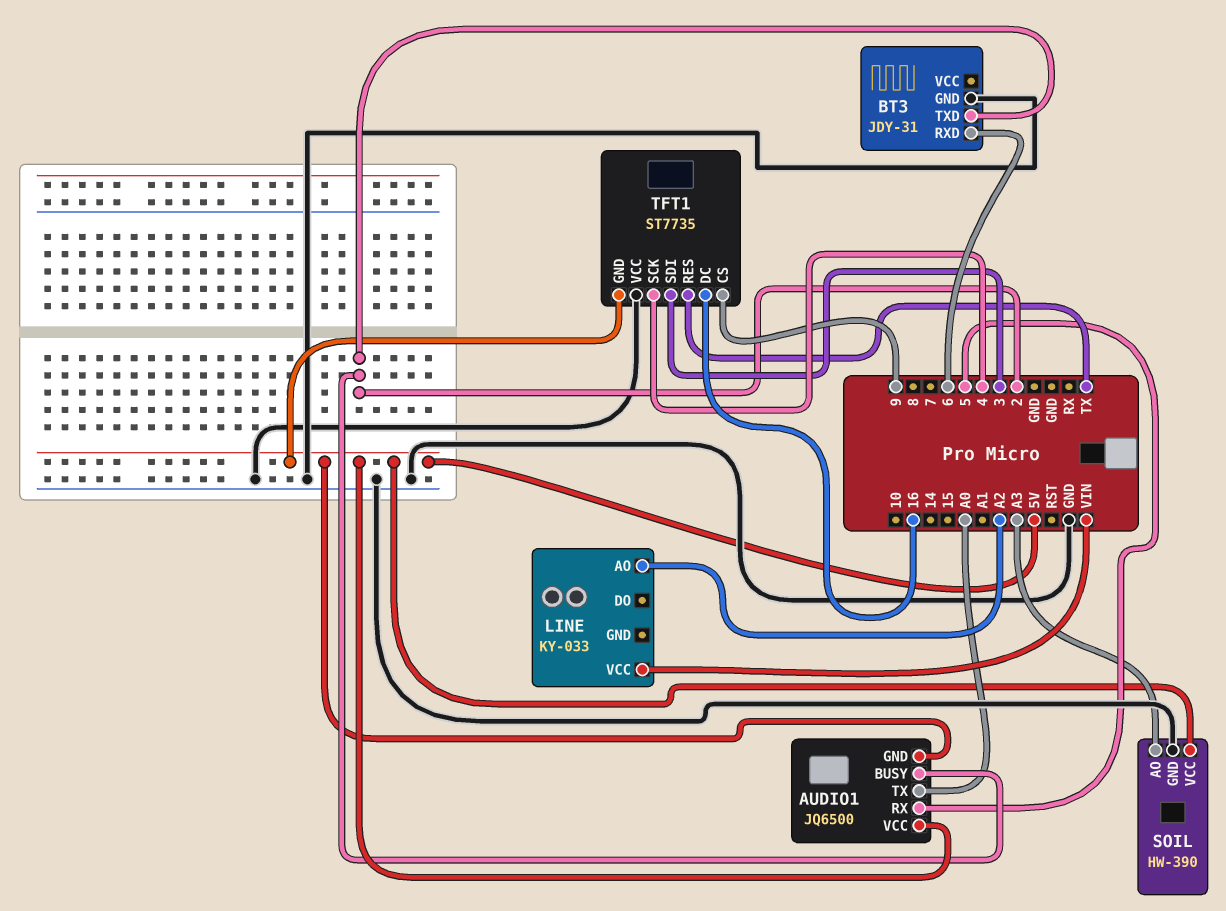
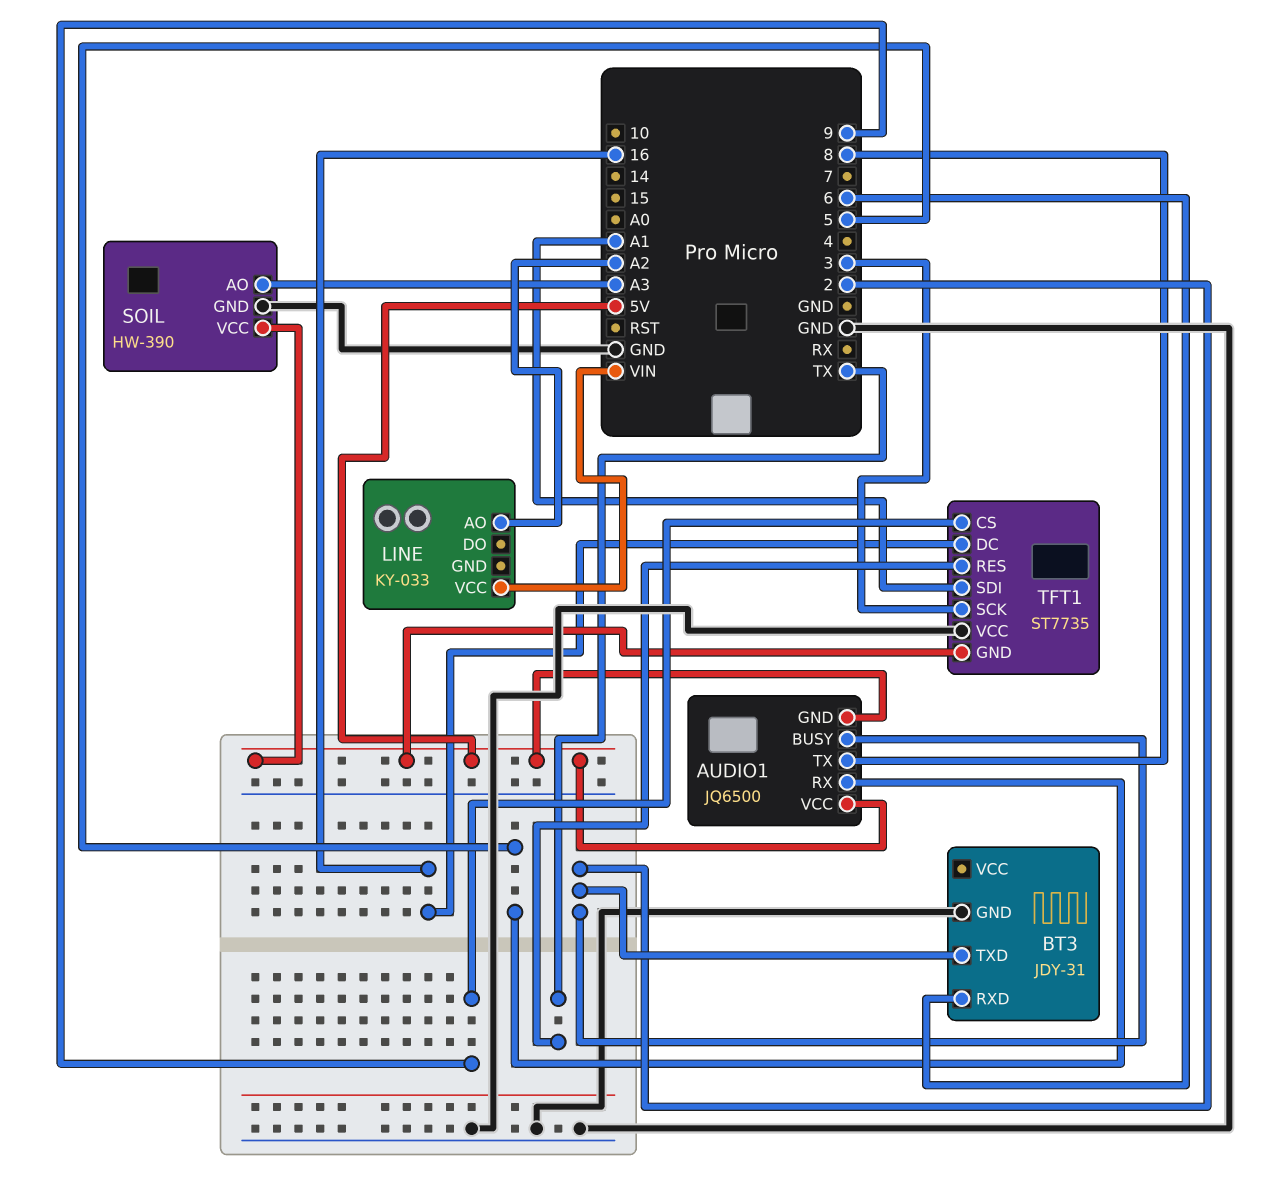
AUDIO1 pin TX: A0 -> 8
TFT1 pin SCK: 4 -> 3
TFT1 pin SDI: 3 -> A1

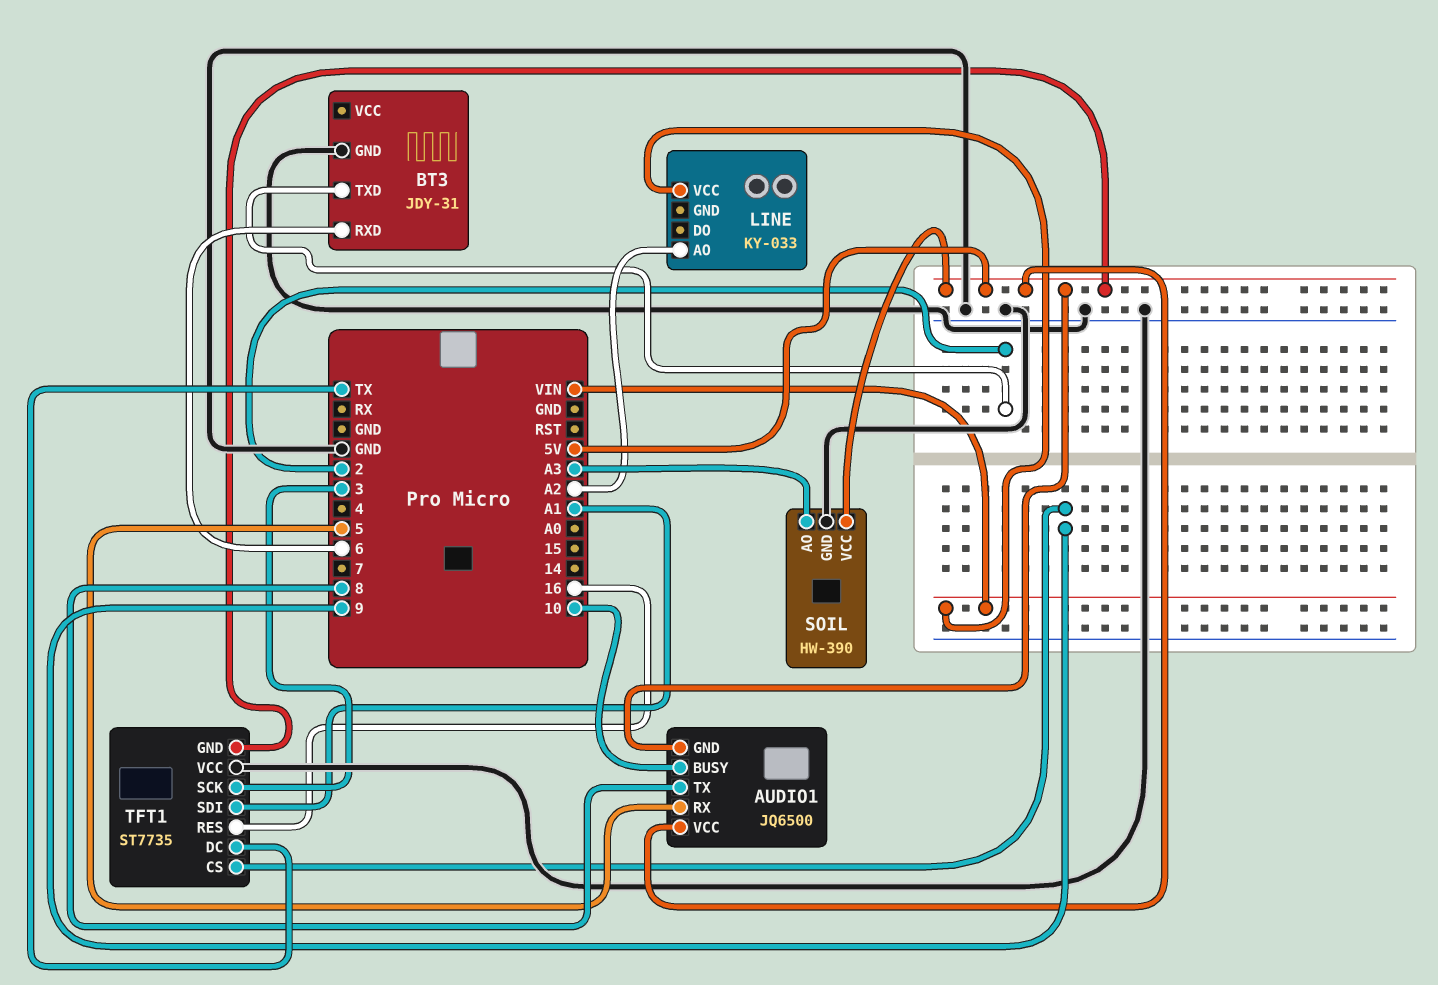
AUDIO1 pin BUSY: 2 -> 10
TFT1 pin DC: 16 -> TX
TFT1 pin RES: TX -> 16

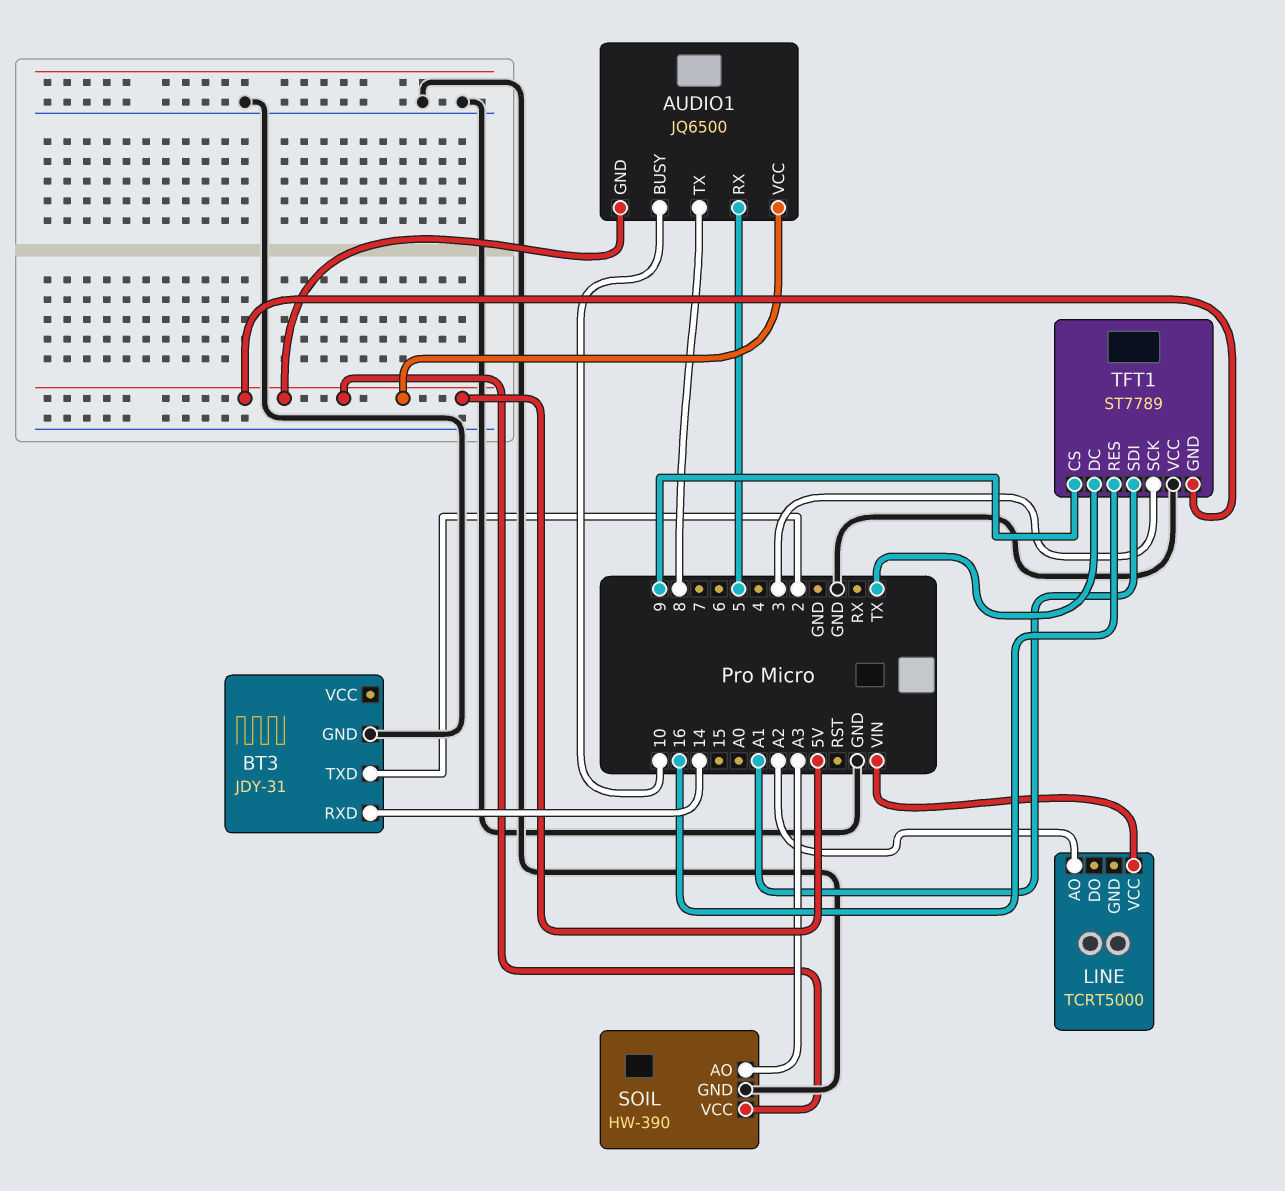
BT3 pin RXD: 6 -> 14
LINE: KY-033 -> TCRT5000
TFT1: ST7735 -> ST7789

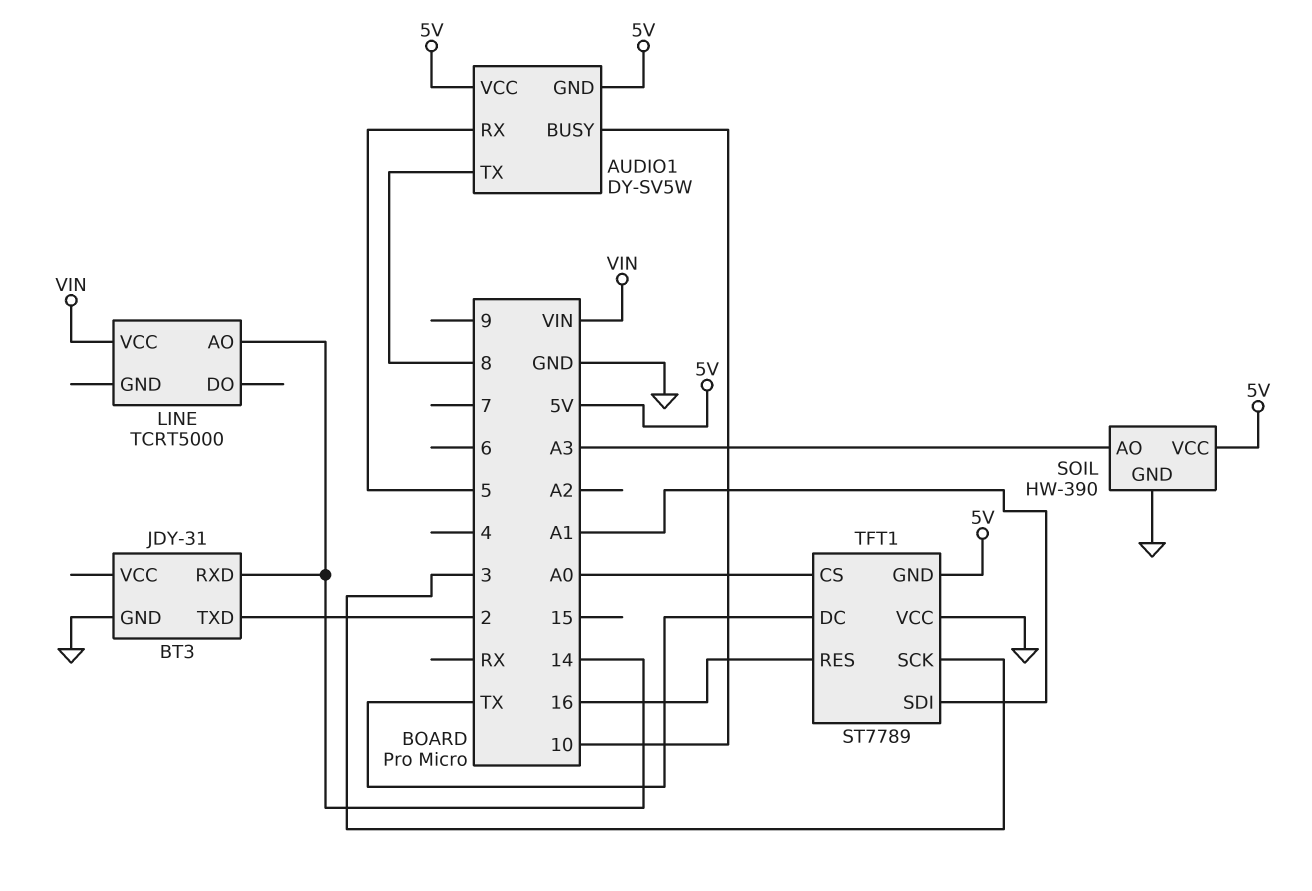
AUDIO1: JQ6500 -> DY-SV5W
LINE pin AO: A2 -> 14
TFT1 pin CS: 9 -> A0

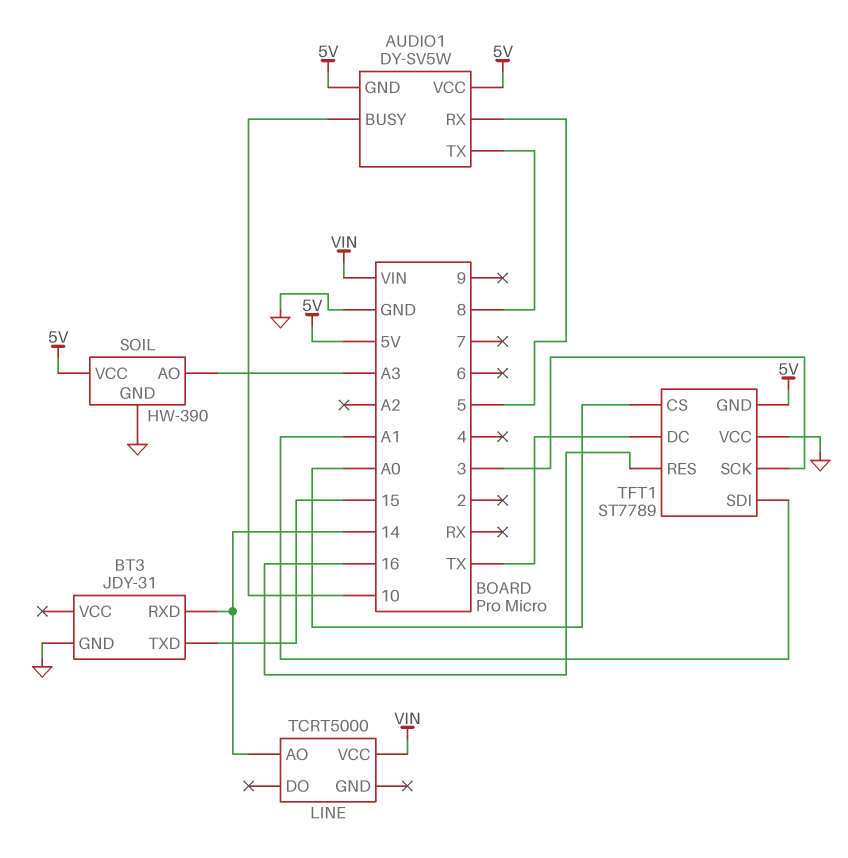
BT3 pin TXD: 2 -> 15

